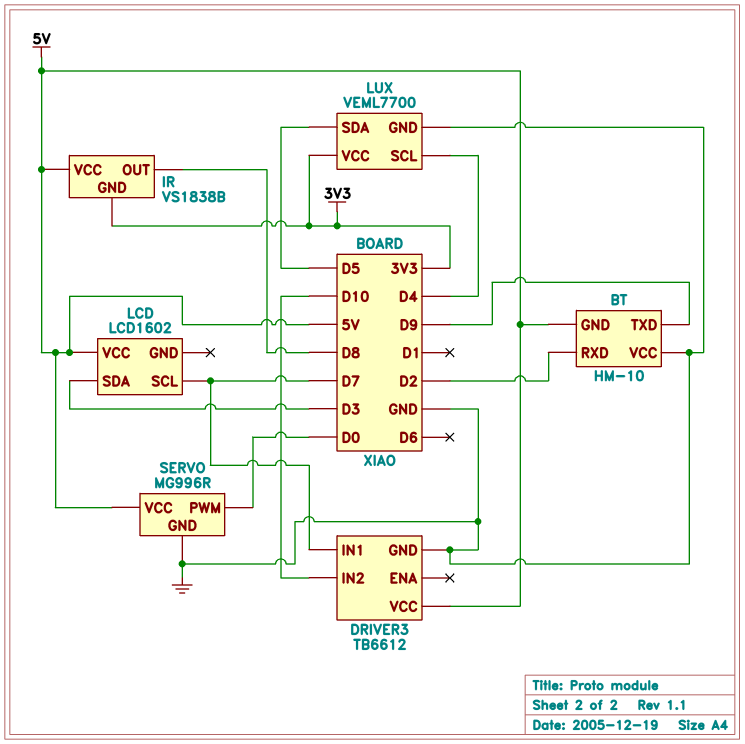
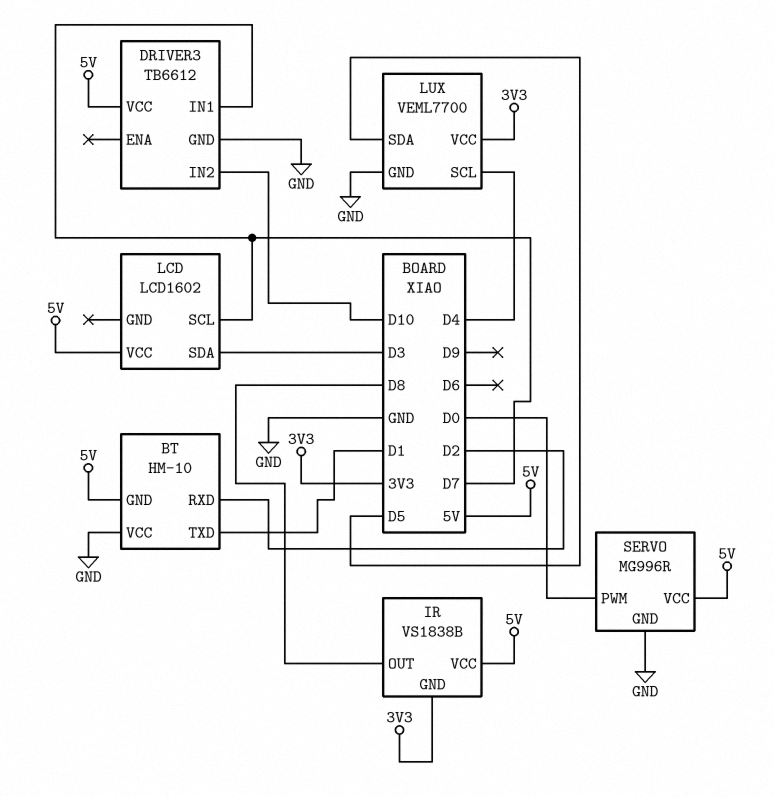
BT pin TXD: D9 -> D1

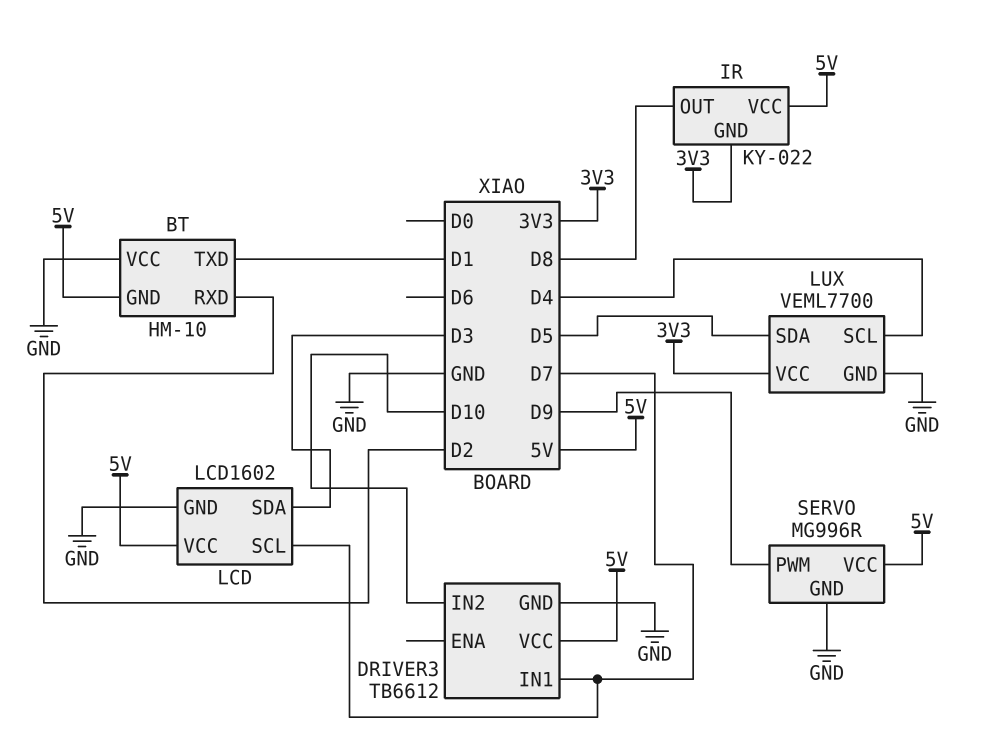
IR: VS1838B -> KY-022
LCD pin GND: none -> GND
SERVO pin PWM: D0 -> D9

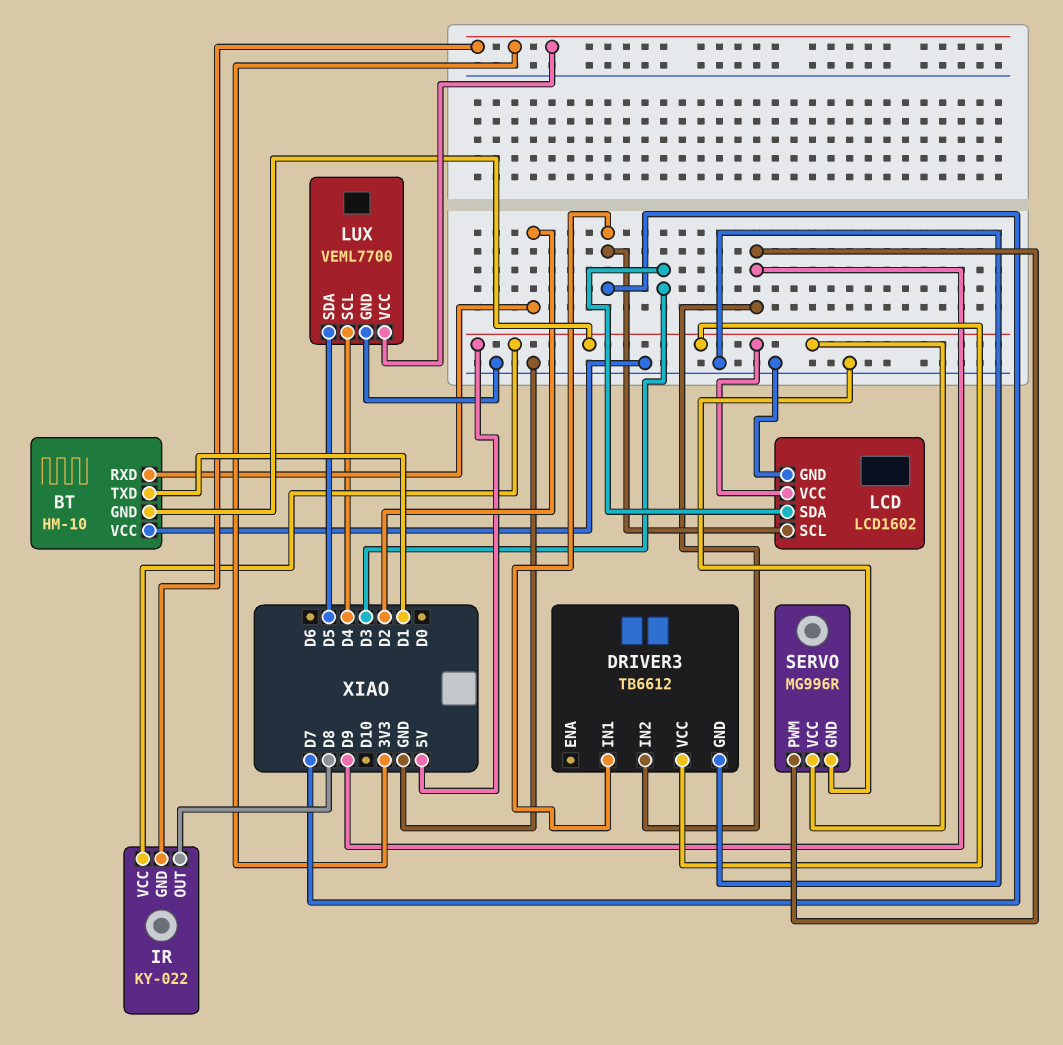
DRIVER3 pin IN2: D10 -> D9

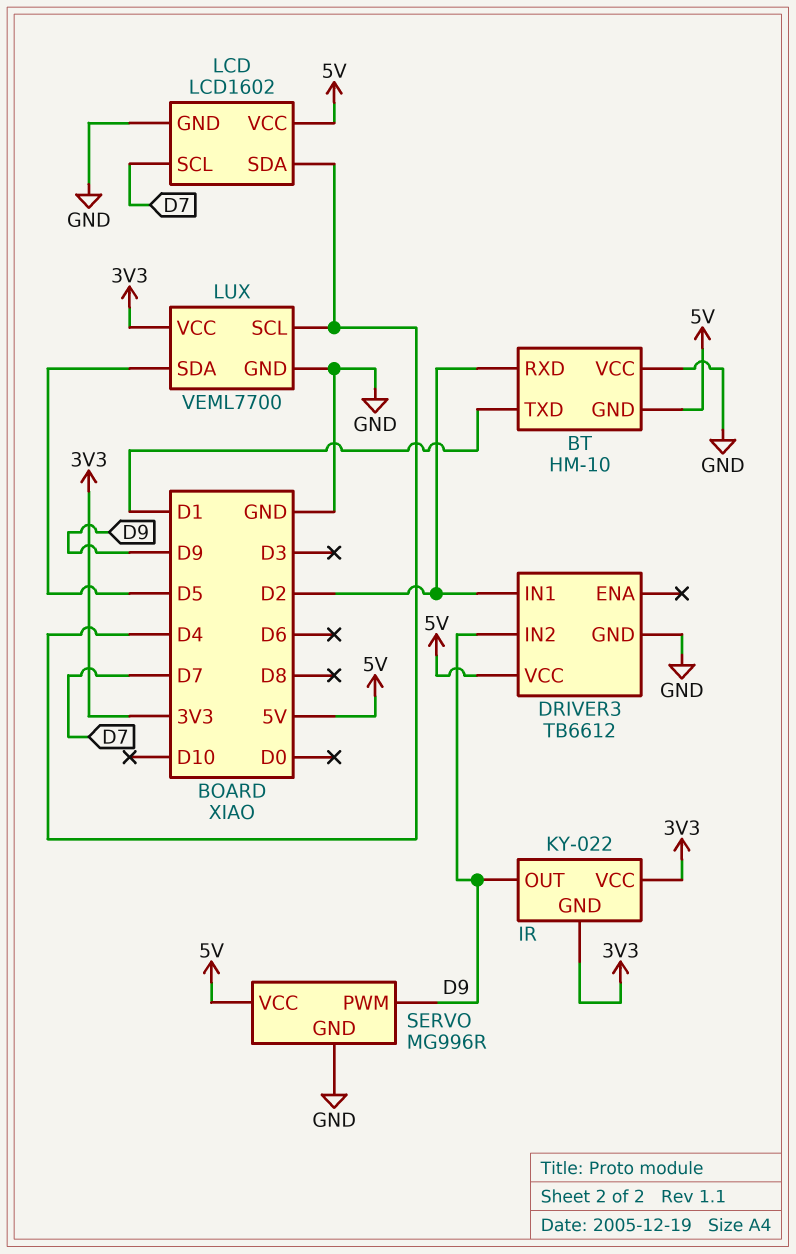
DRIVER3 pin IN1: D7 -> D2
IR pin OUT: D8 -> D9
IR pin VCC: 5V -> 3V3
LCD pin SDA: D3 -> D4

